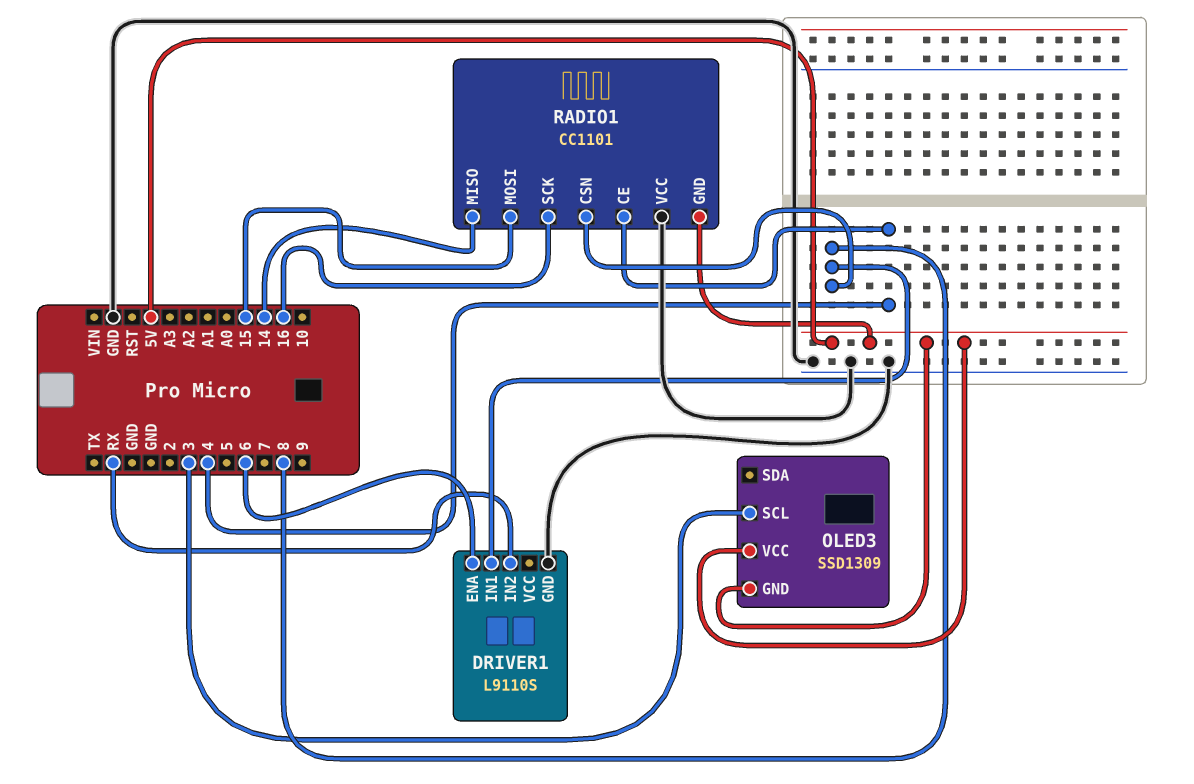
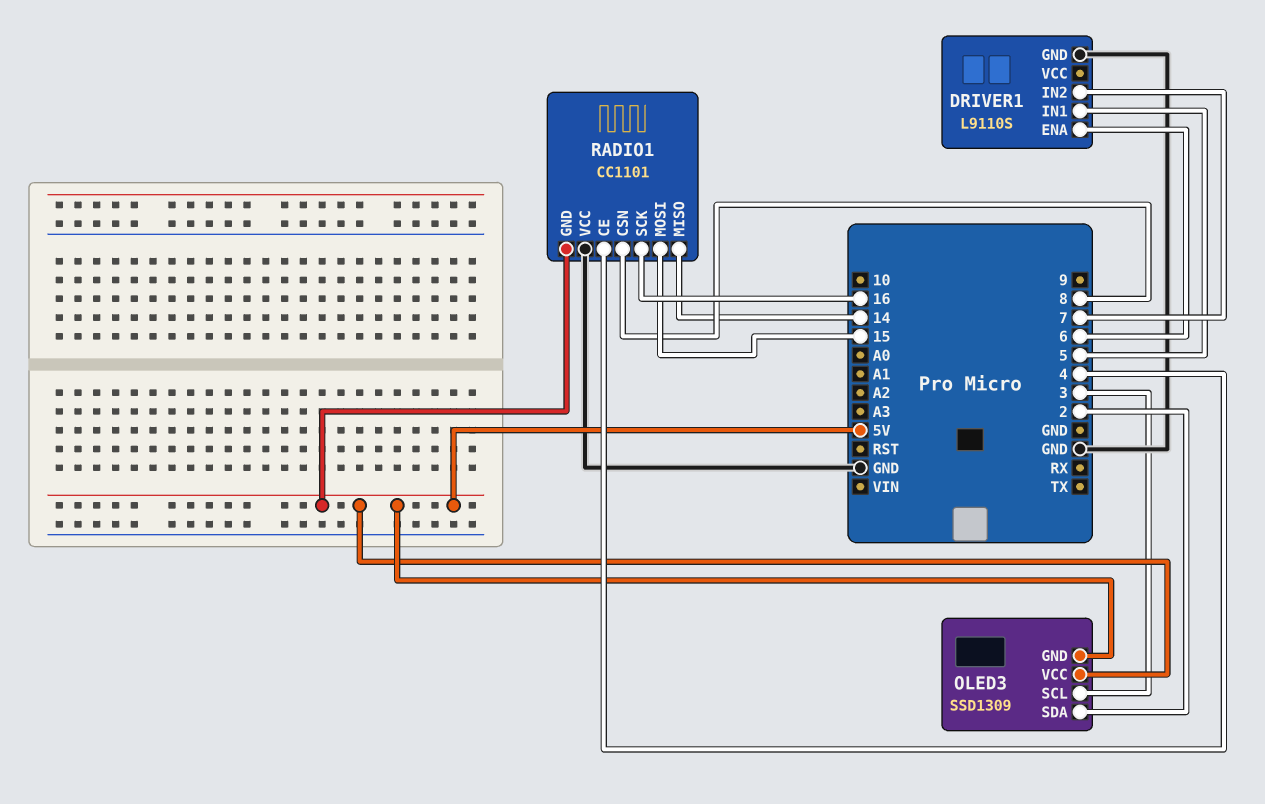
DRIVER1 pin IN1: 8 -> 5
DRIVER1 pin IN2: RX -> 7
OLED3 pin SDA: none -> 2

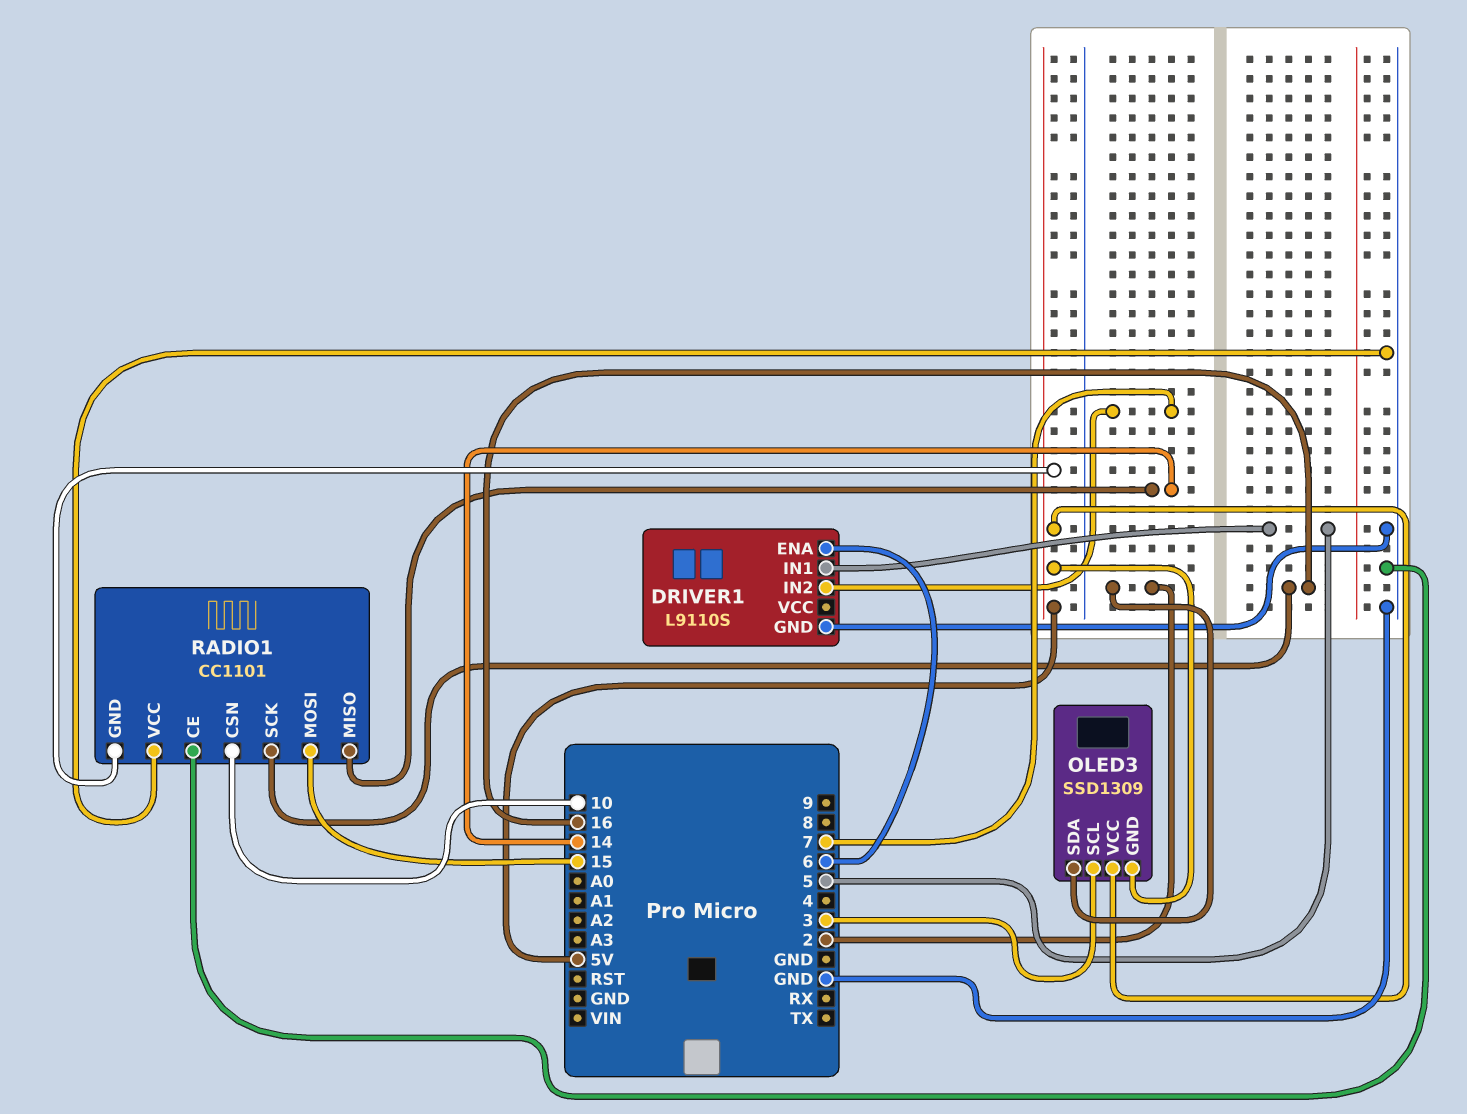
RADIO1 pin CE: 4 -> GND
RADIO1 pin CSN: 8 -> 10

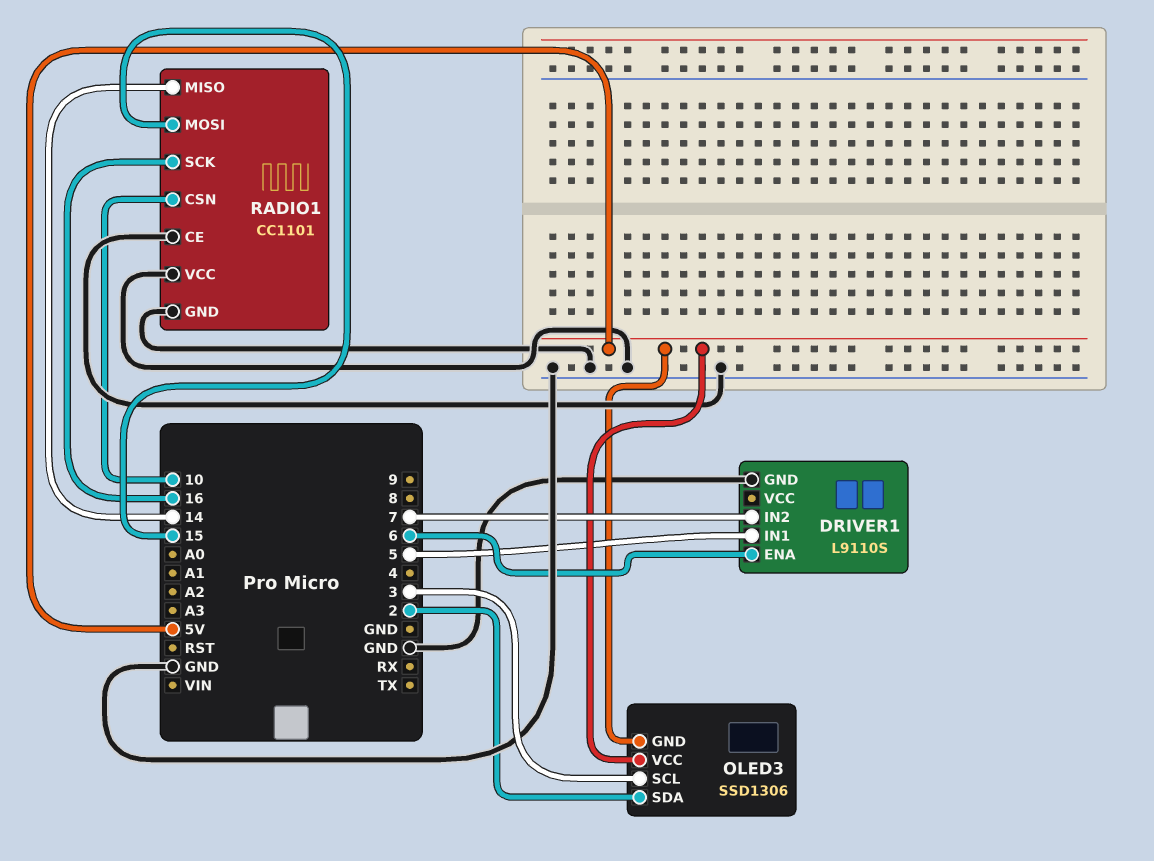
OLED3: SSD1309 -> SSD1306
RADIO1 pin GND: 5V -> GND

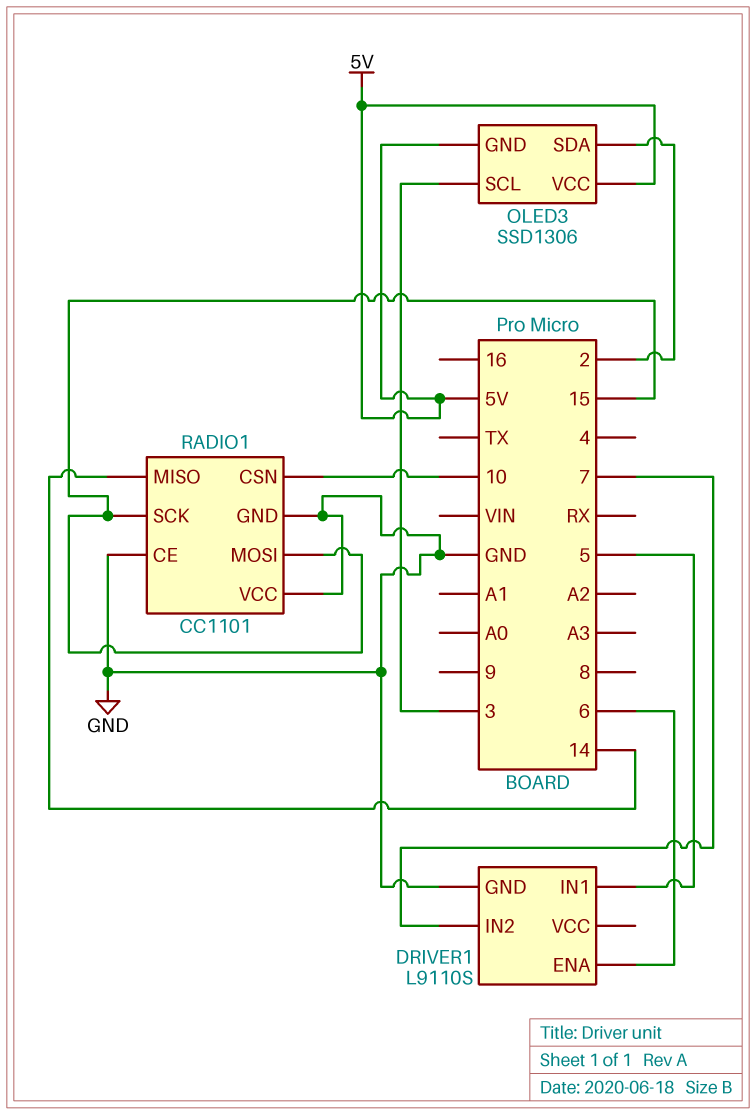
RADIO1 pin SCK: 16 -> 15

